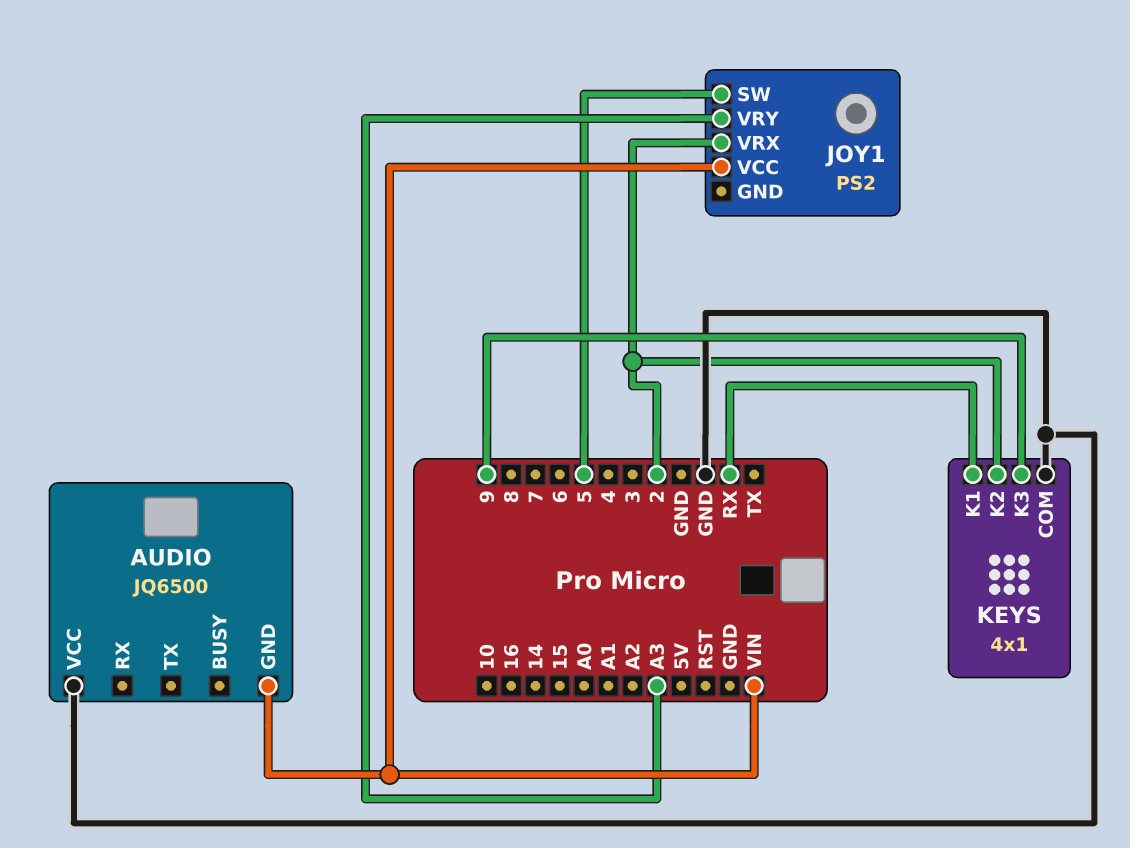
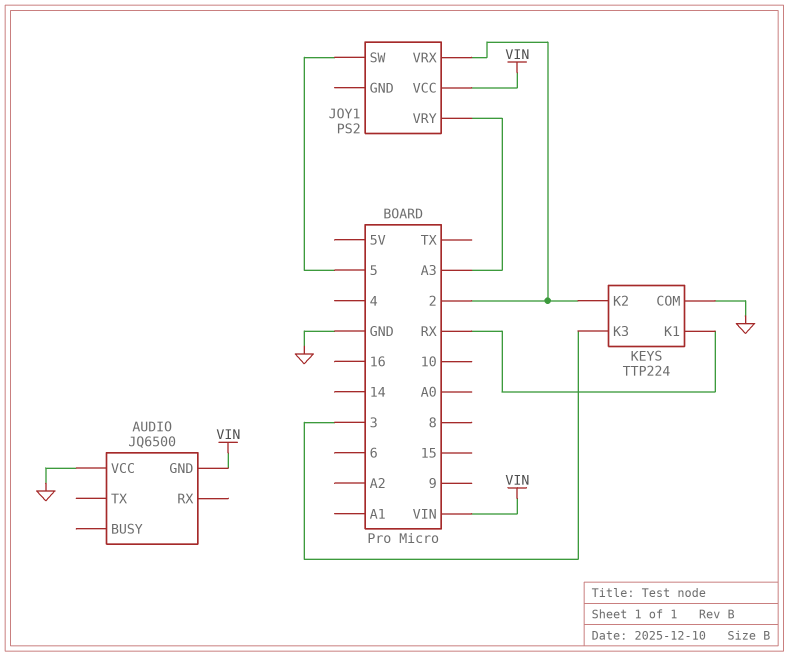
KEYS: 4x1 -> TTP224
KEYS pin K3: 9 -> 3

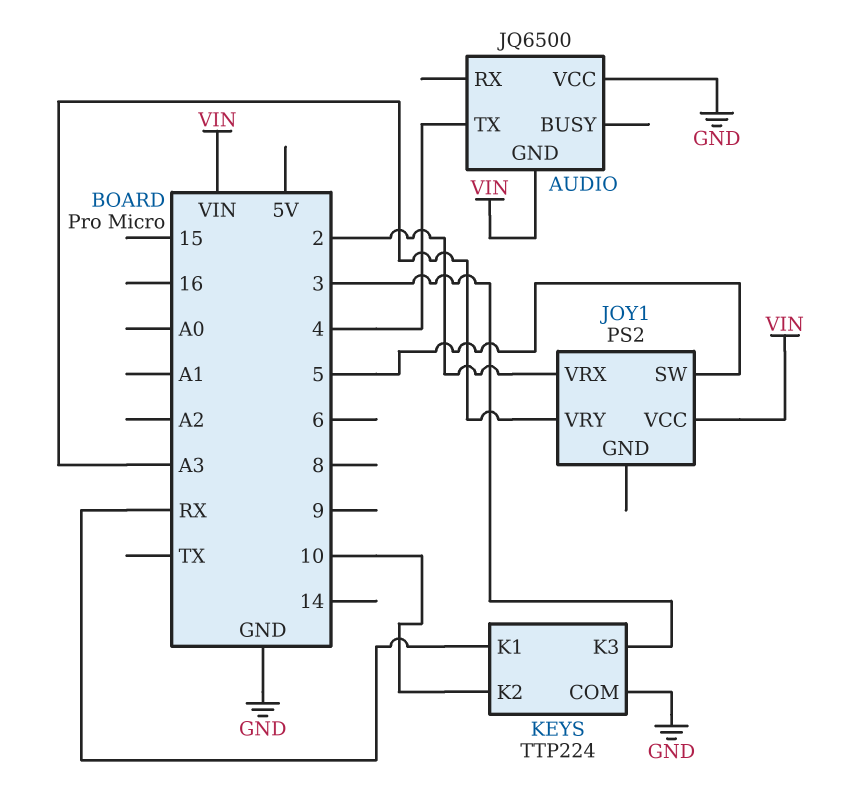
AUDIO pin TX: none -> 4
KEYS pin K2: 2 -> 10

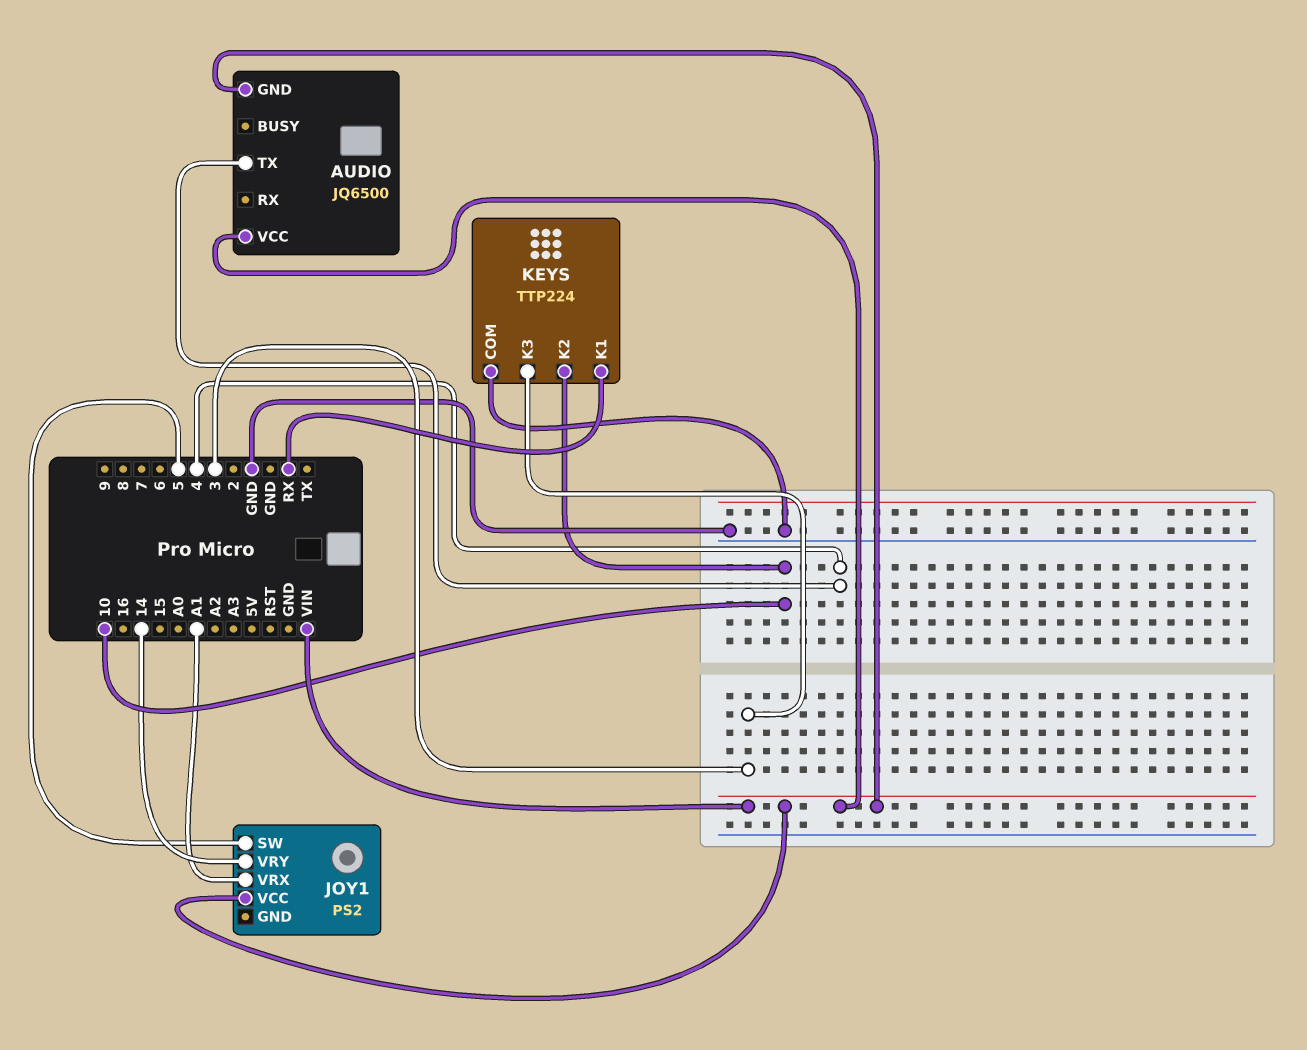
AUDIO pin VCC: GND -> VIN
JOY1 pin VRX: 2 -> A1
JOY1 pin VRY: A3 -> 14

